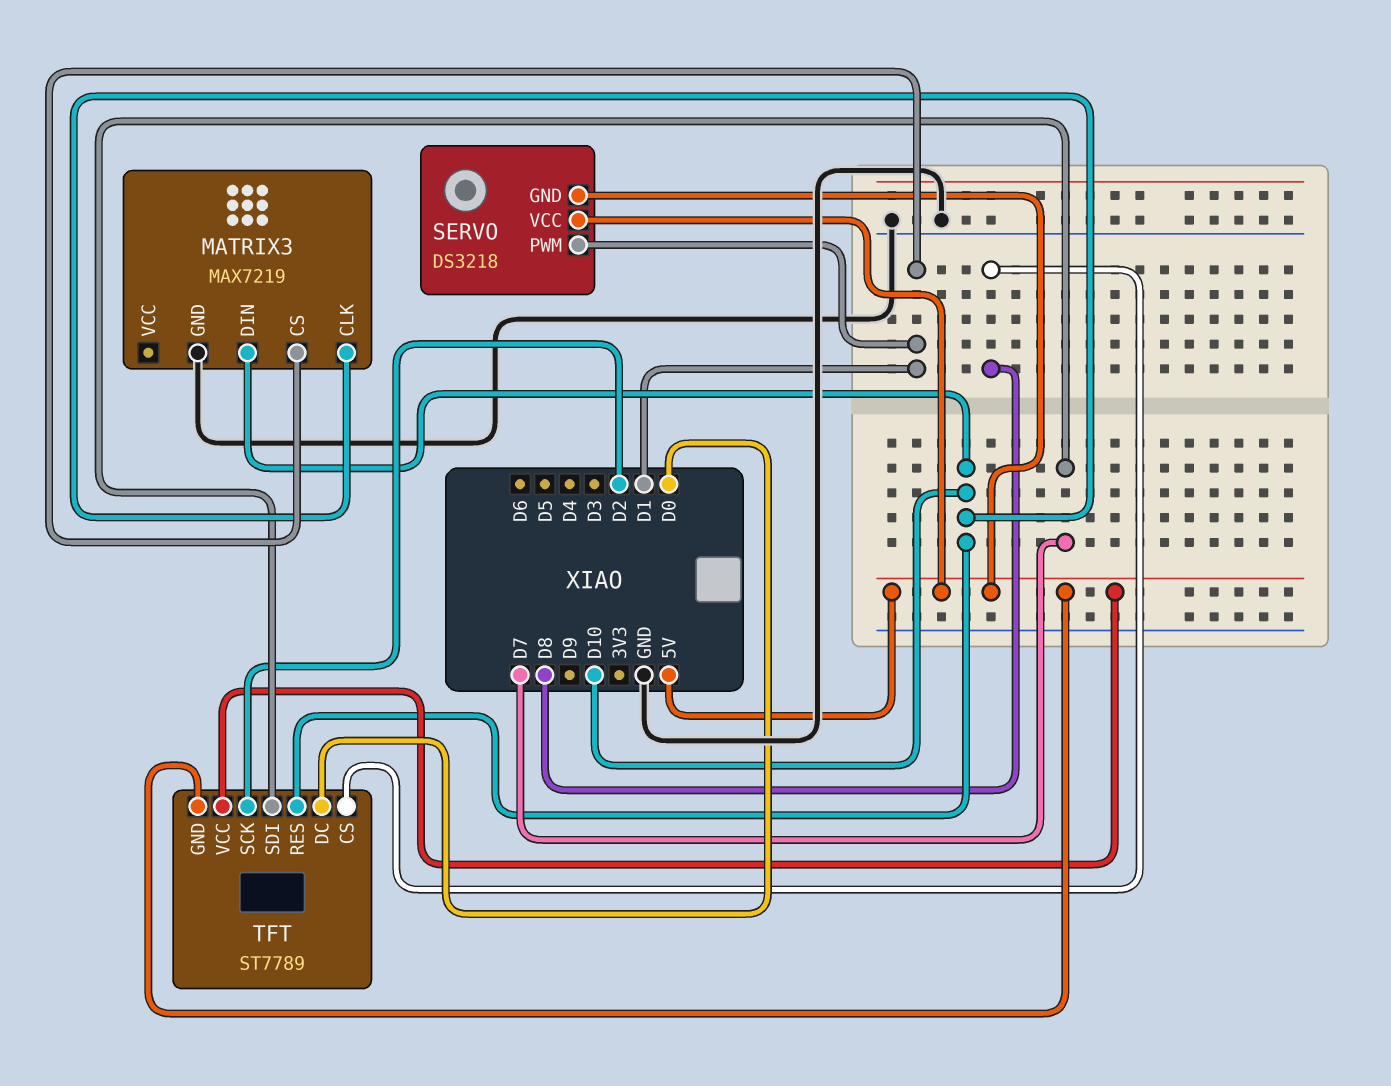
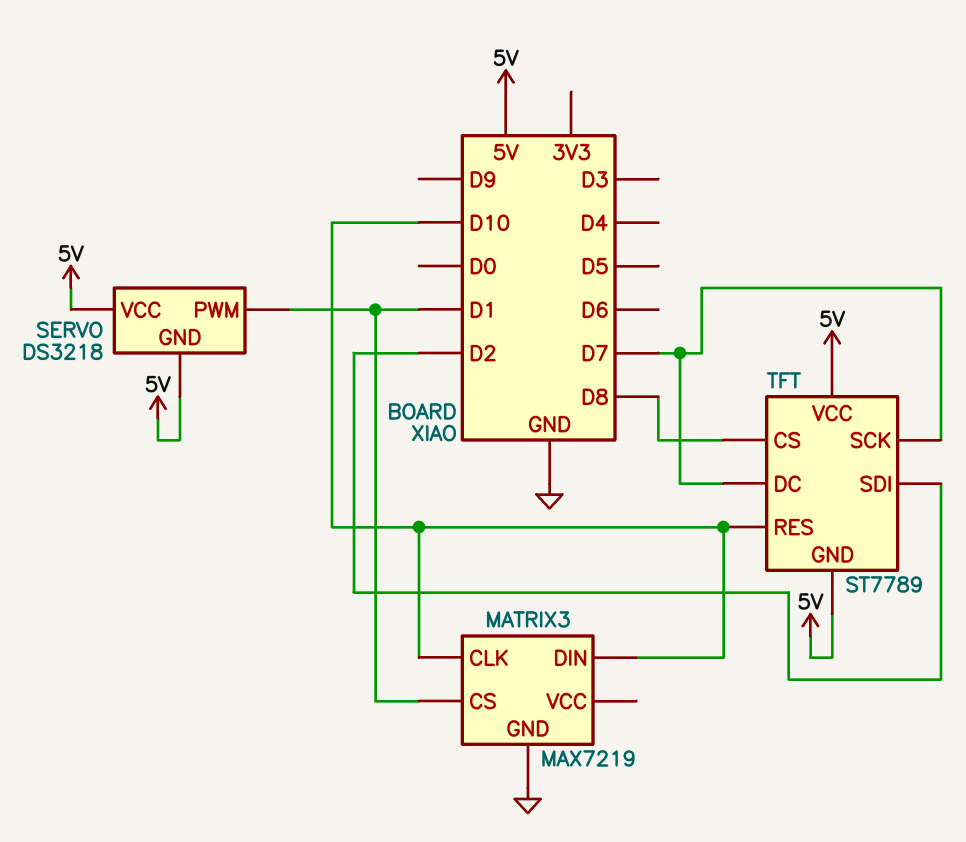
TFT pin DC: D0 -> D7
TFT pin SCK: D2 -> D7
TFT pin SDI: D7 -> D2

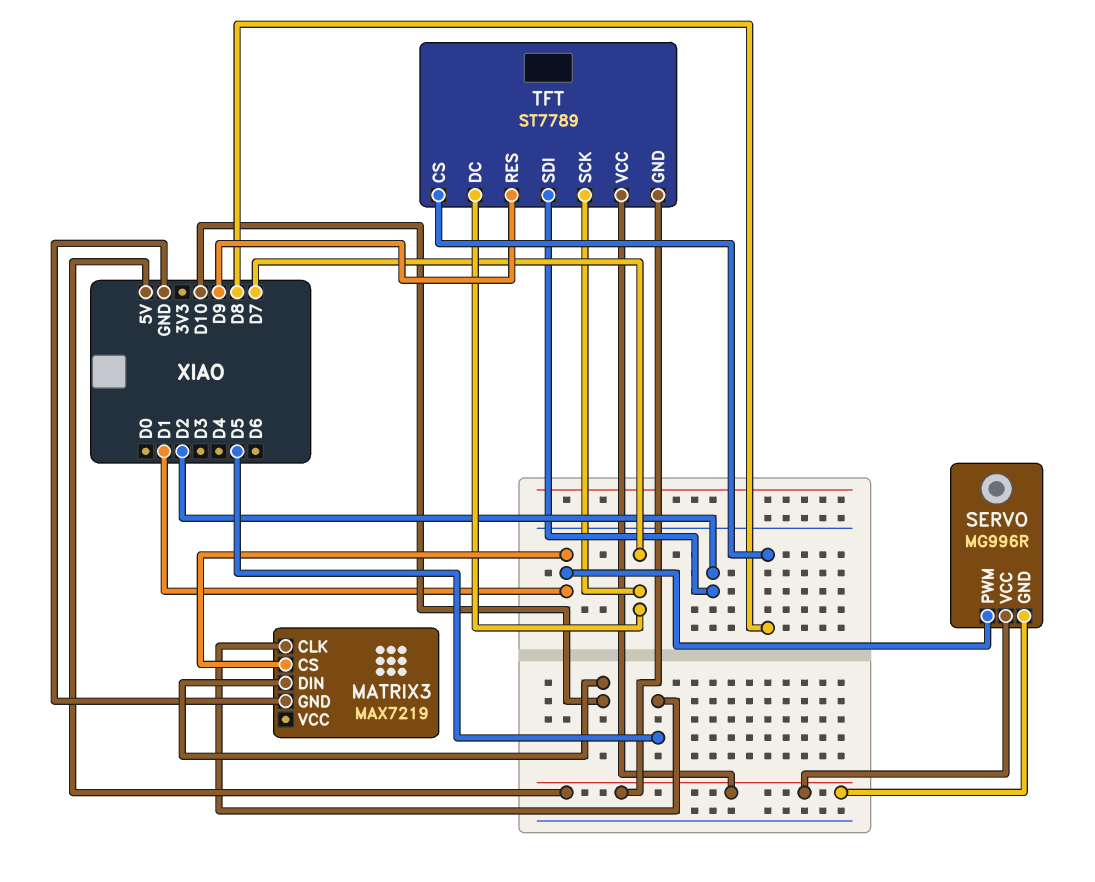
MATRIX3 pin CLK: D10 -> D5
SERVO: DS3218 -> MG996R
TFT pin RES: D10 -> D9

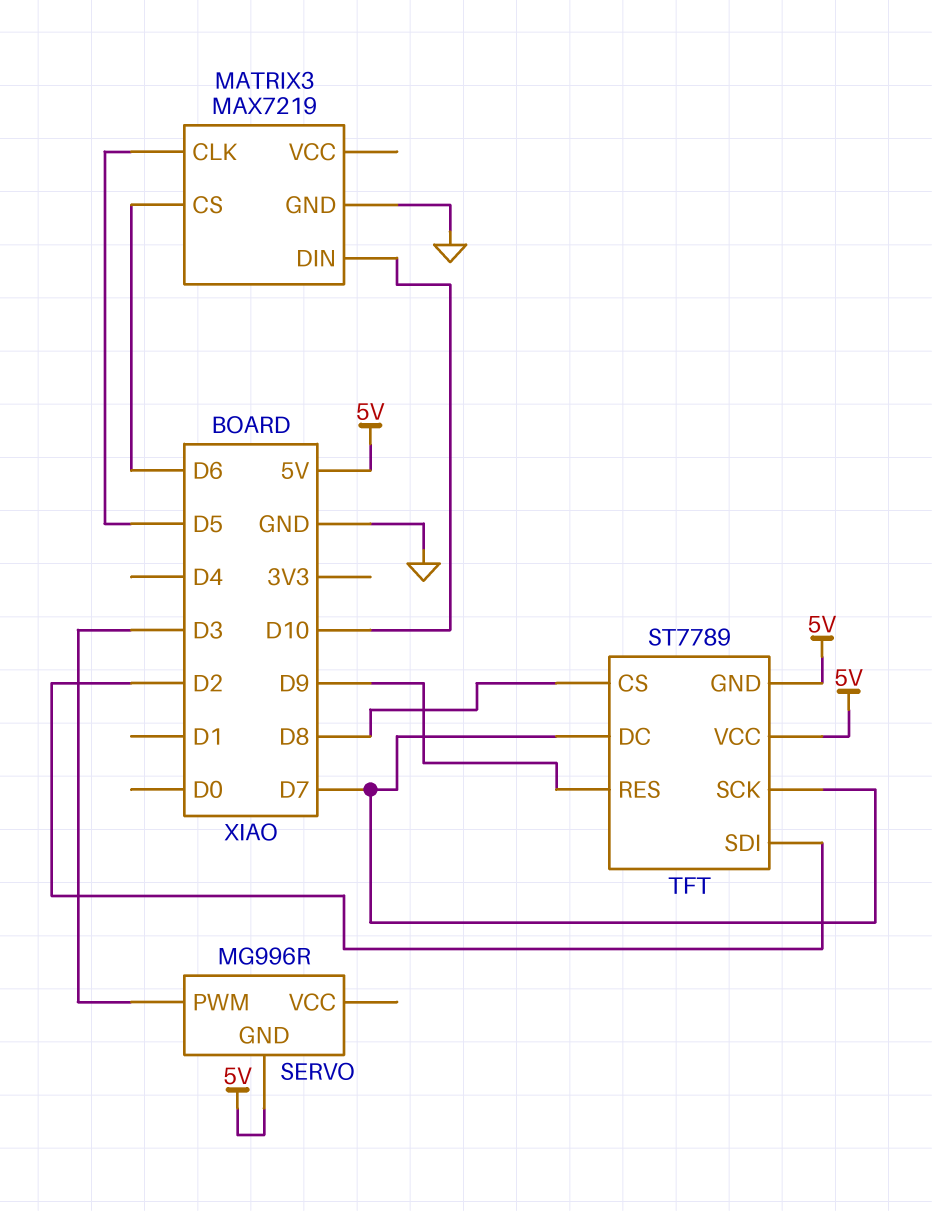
MATRIX3 pin CS: D1 -> D6
SERVO pin PWM: D1 -> D3
SERVO pin VCC: 5V -> none

